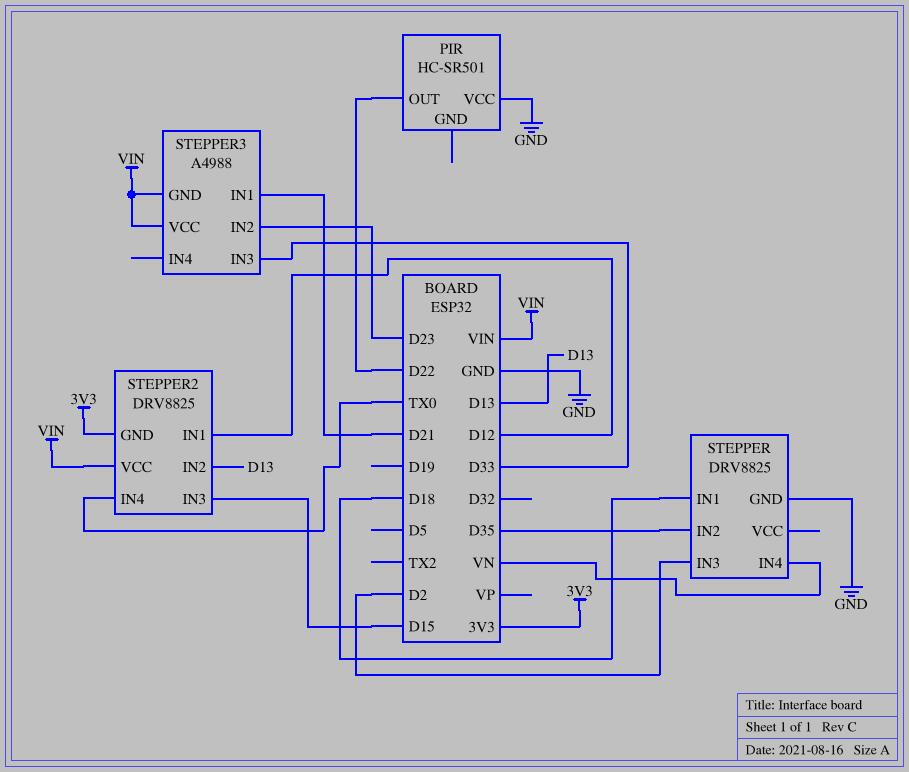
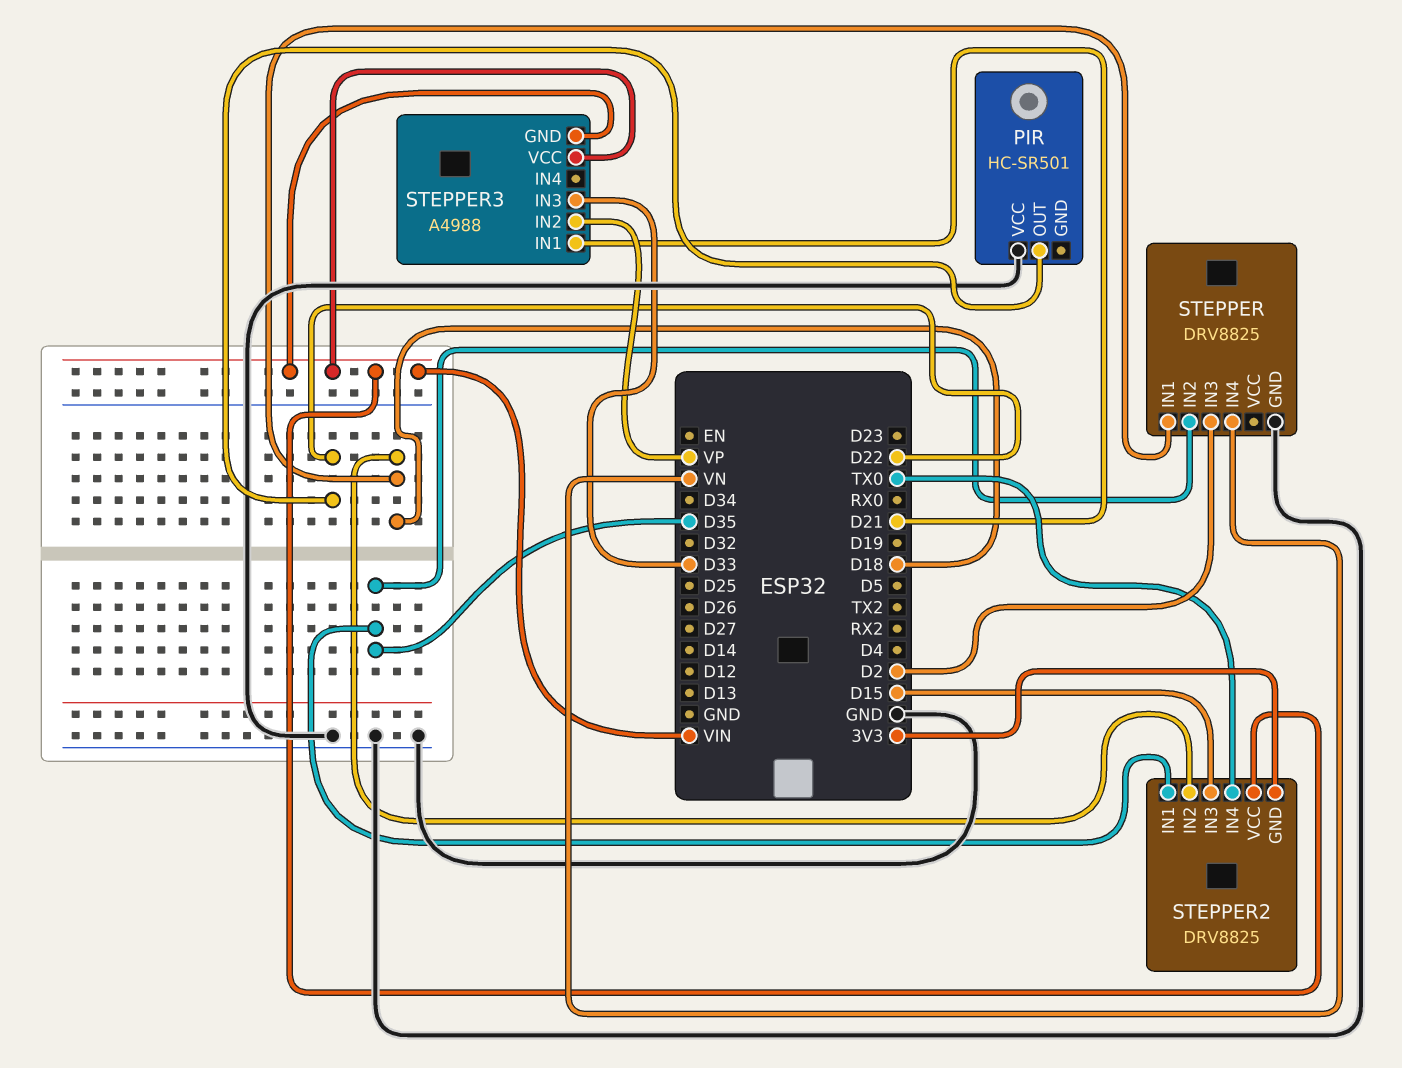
STEPPER2 pin IN1: D12 -> D35
STEPPER2 pin IN2: D13 -> D18
STEPPER3 pin IN2: D23 -> VP

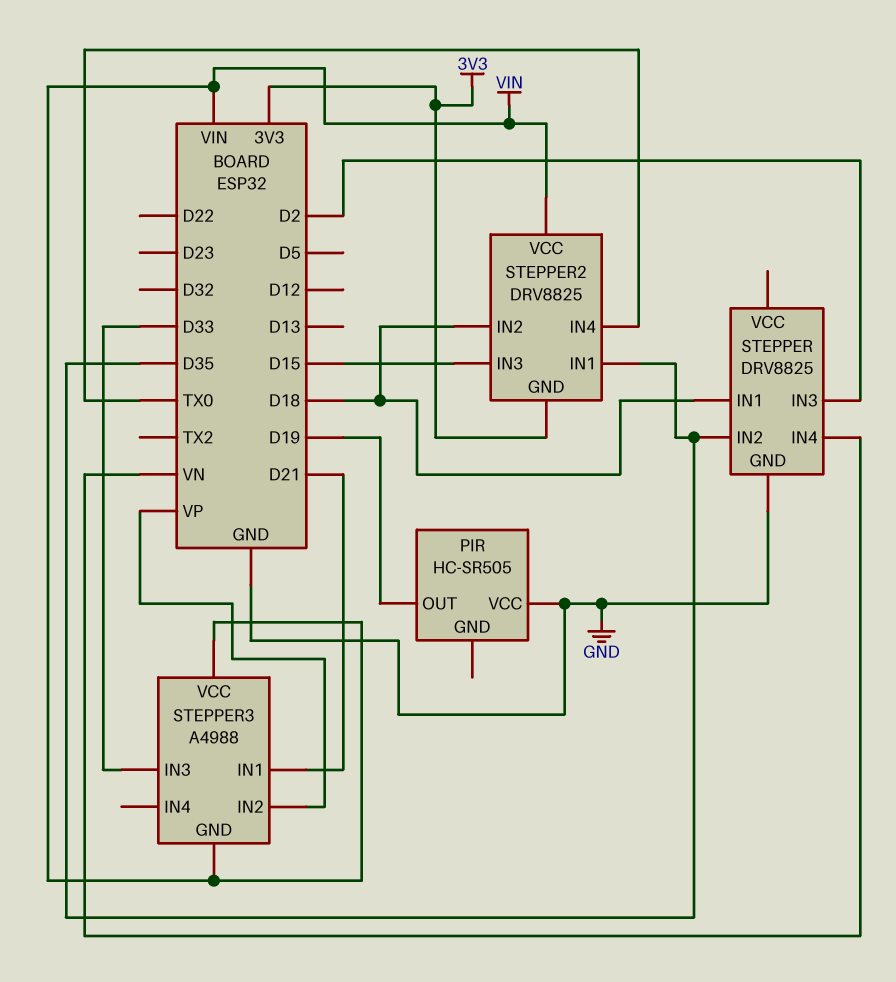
PIR: HC-SR501 -> HC-SR505
PIR pin OUT: D22 -> D19

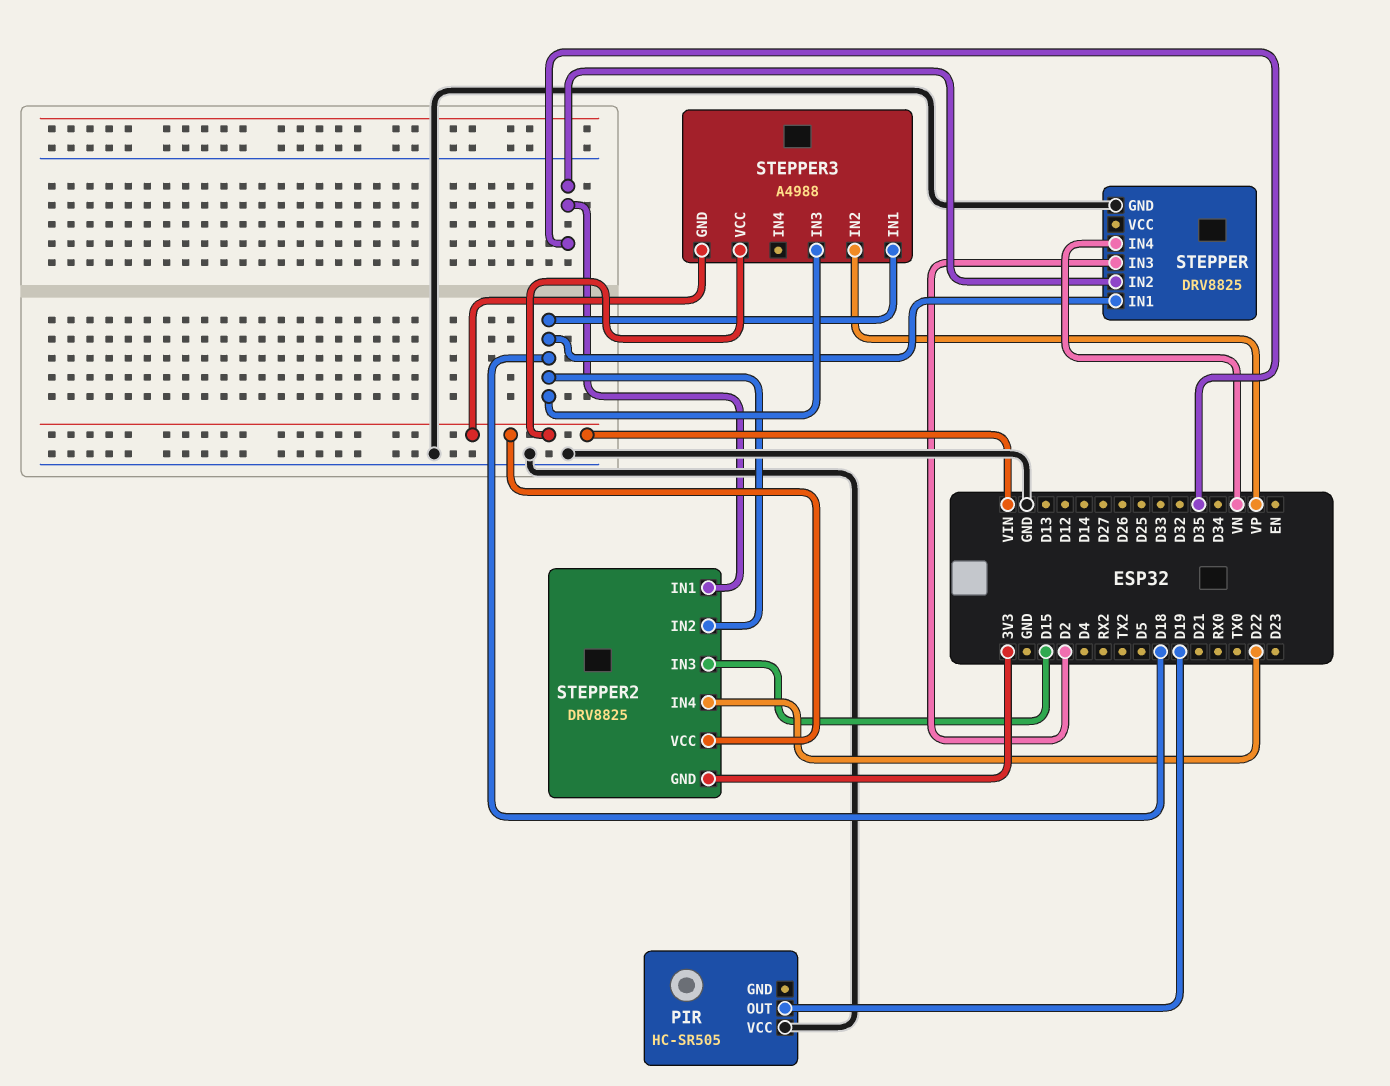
STEPPER2 pin IN4: TX0 -> D22
STEPPER3 pin IN1: D21 -> D18
STEPPER3 pin IN3: D33 -> D18

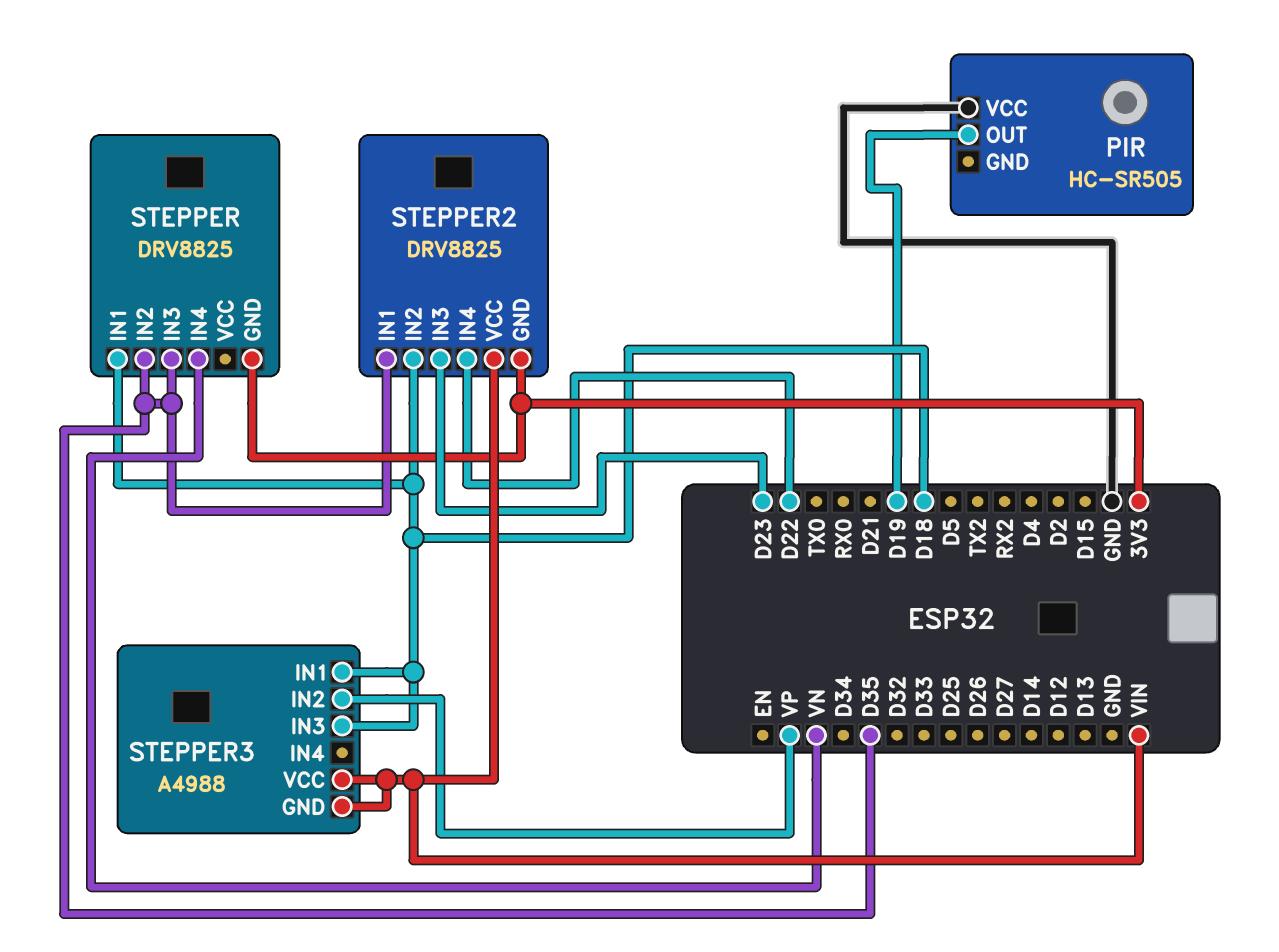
STEPPER pin GND: GND -> 3V3
STEPPER pin IN3: D2 -> D35
STEPPER2 pin IN3: D15 -> D23

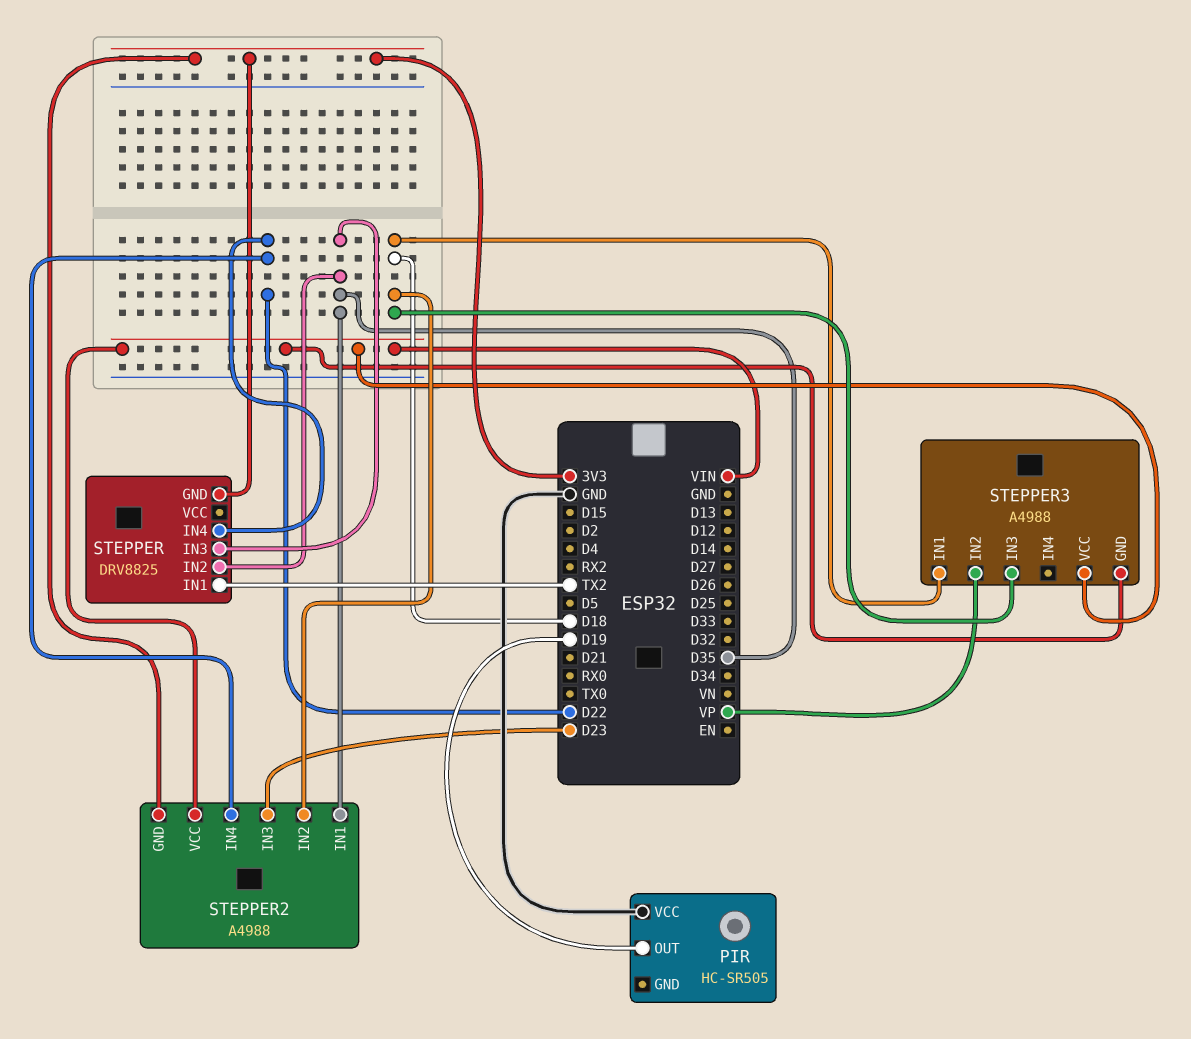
STEPPER pin IN1: D18 -> TX2
STEPPER pin IN4: VN -> D22
STEPPER2: DRV8825 -> A4988

